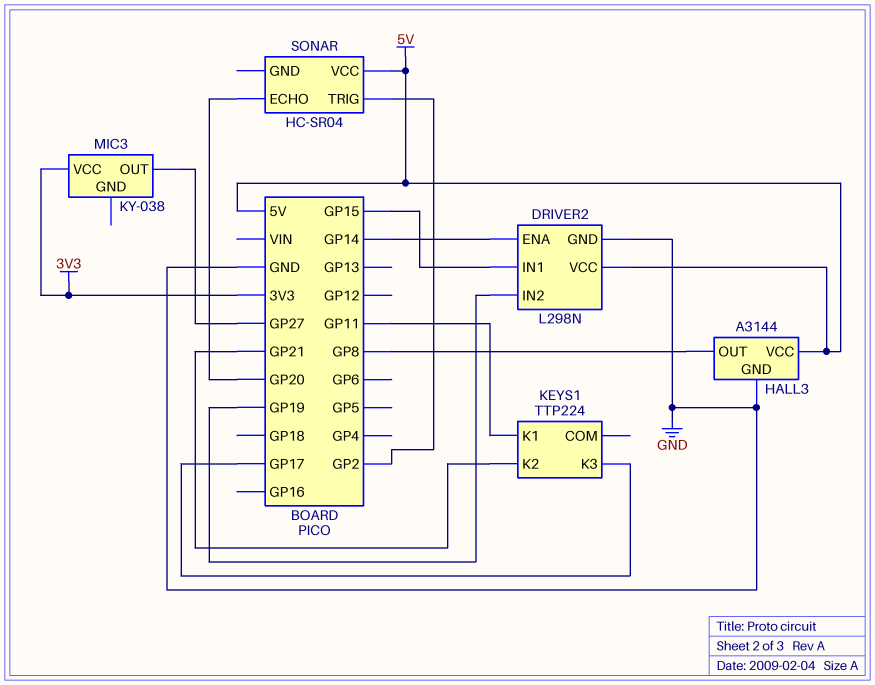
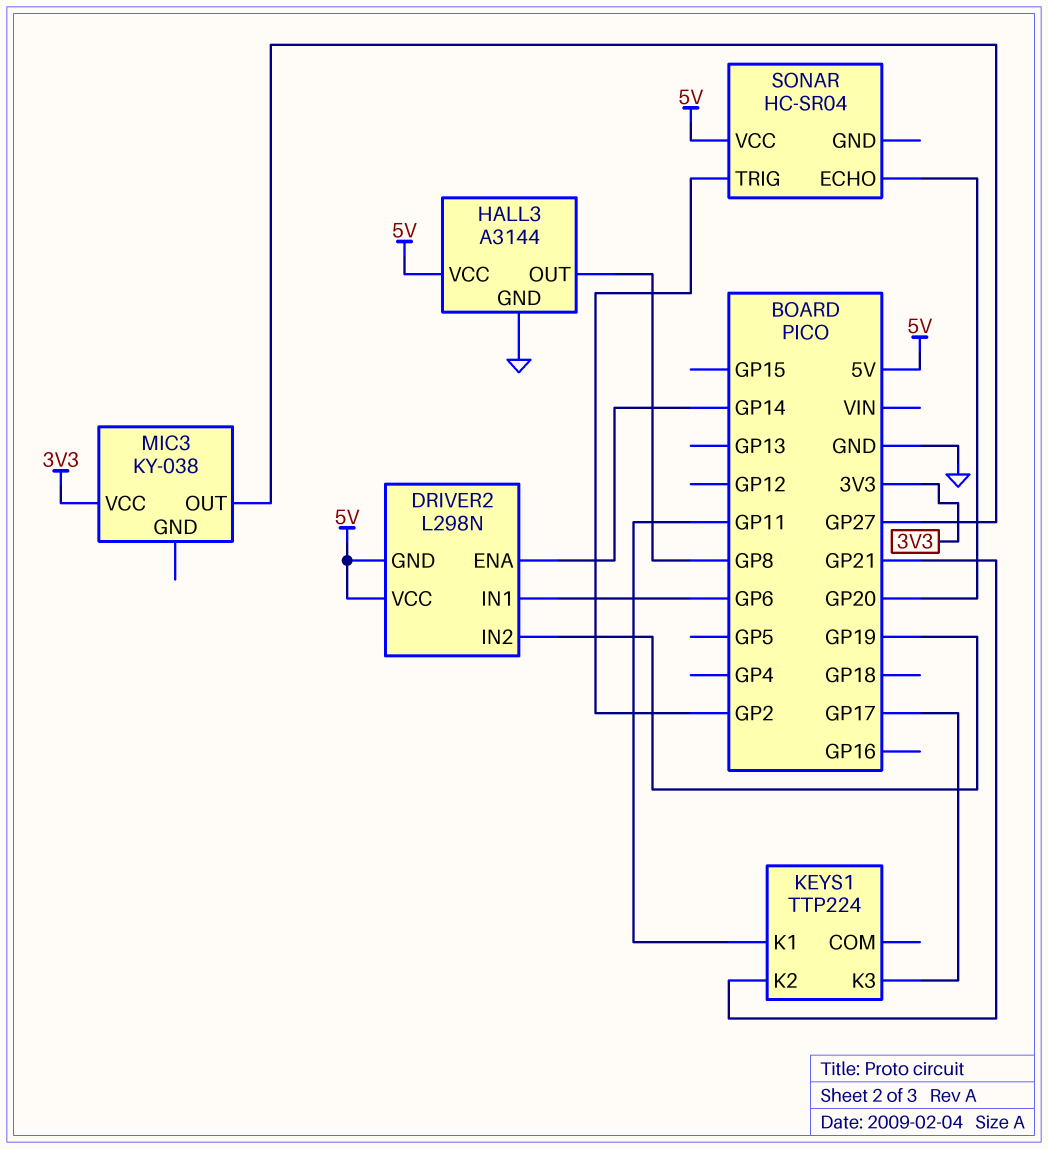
DRIVER2 pin GND: GND -> 5V
DRIVER2 pin IN1: GP15 -> GP6

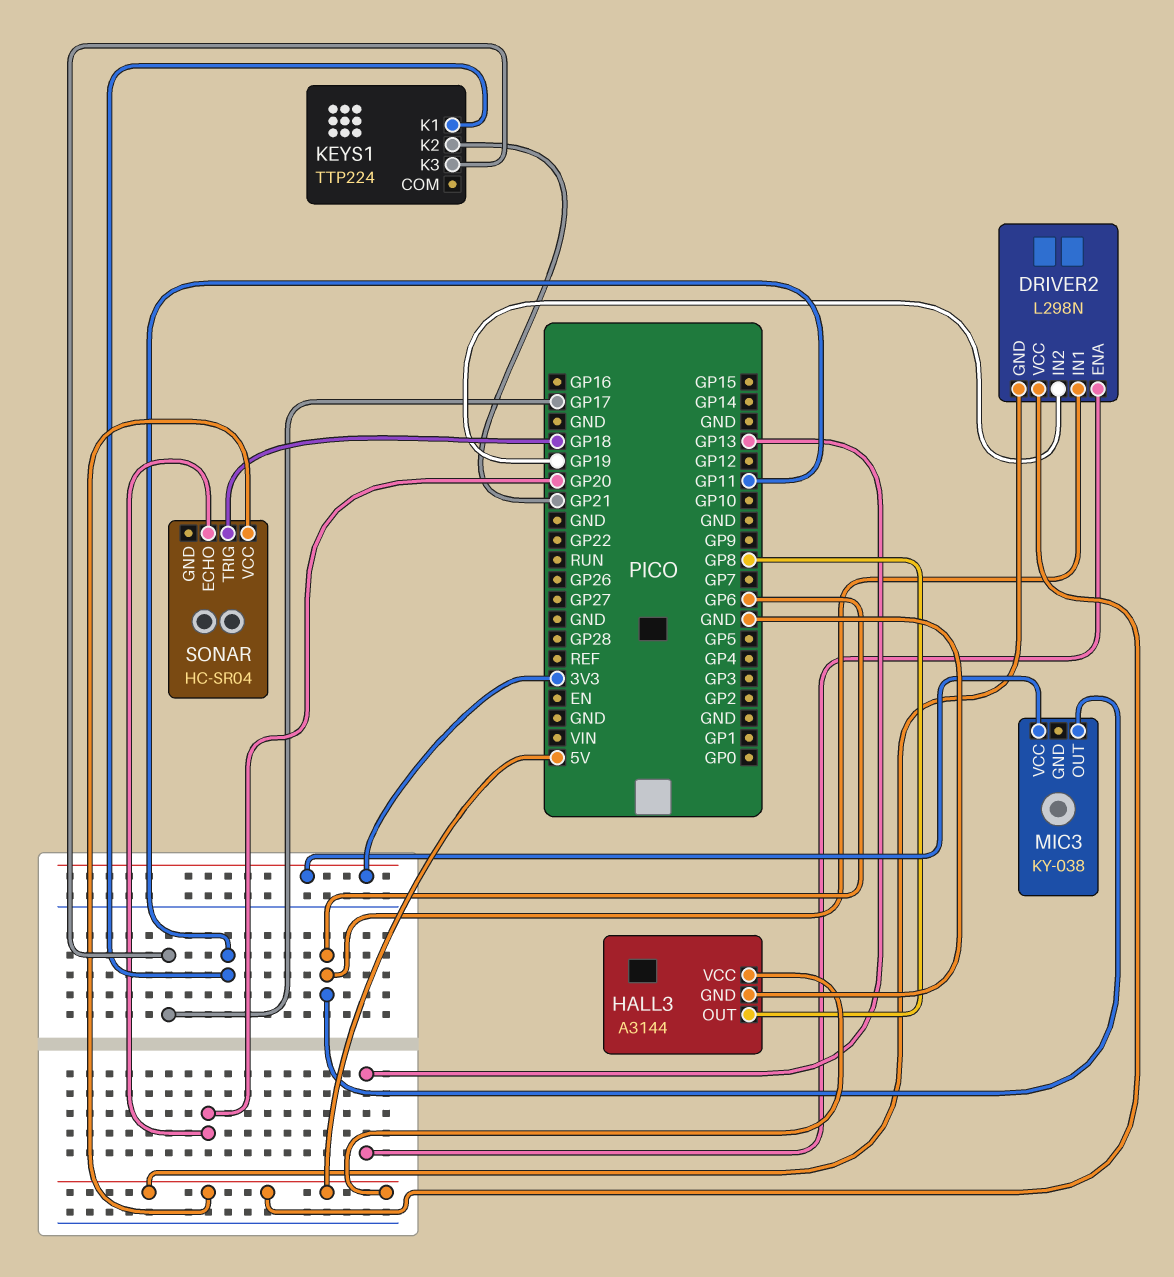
DRIVER2 pin ENA: GP14 -> GP13
MIC3 pin OUT: GP27 -> GP6
SONAR pin TRIG: GP2 -> GP18

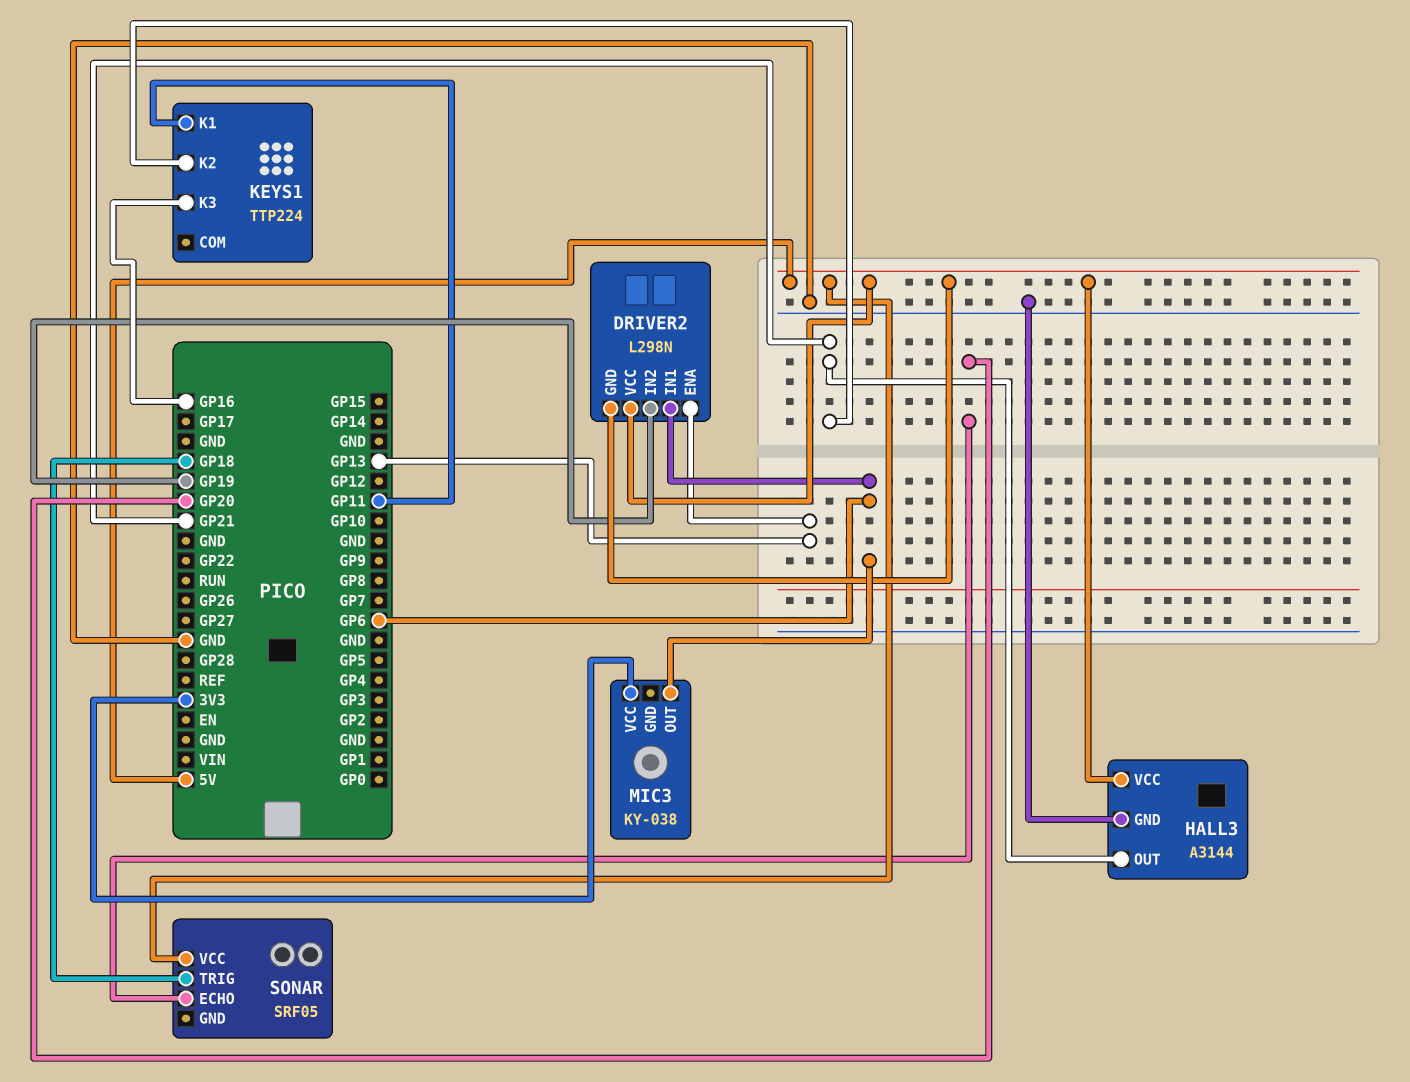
HALL3 pin OUT: GP8 -> GP21
KEYS1 pin K3: GP17 -> GP16
SONAR: HC-SR04 -> SRF05

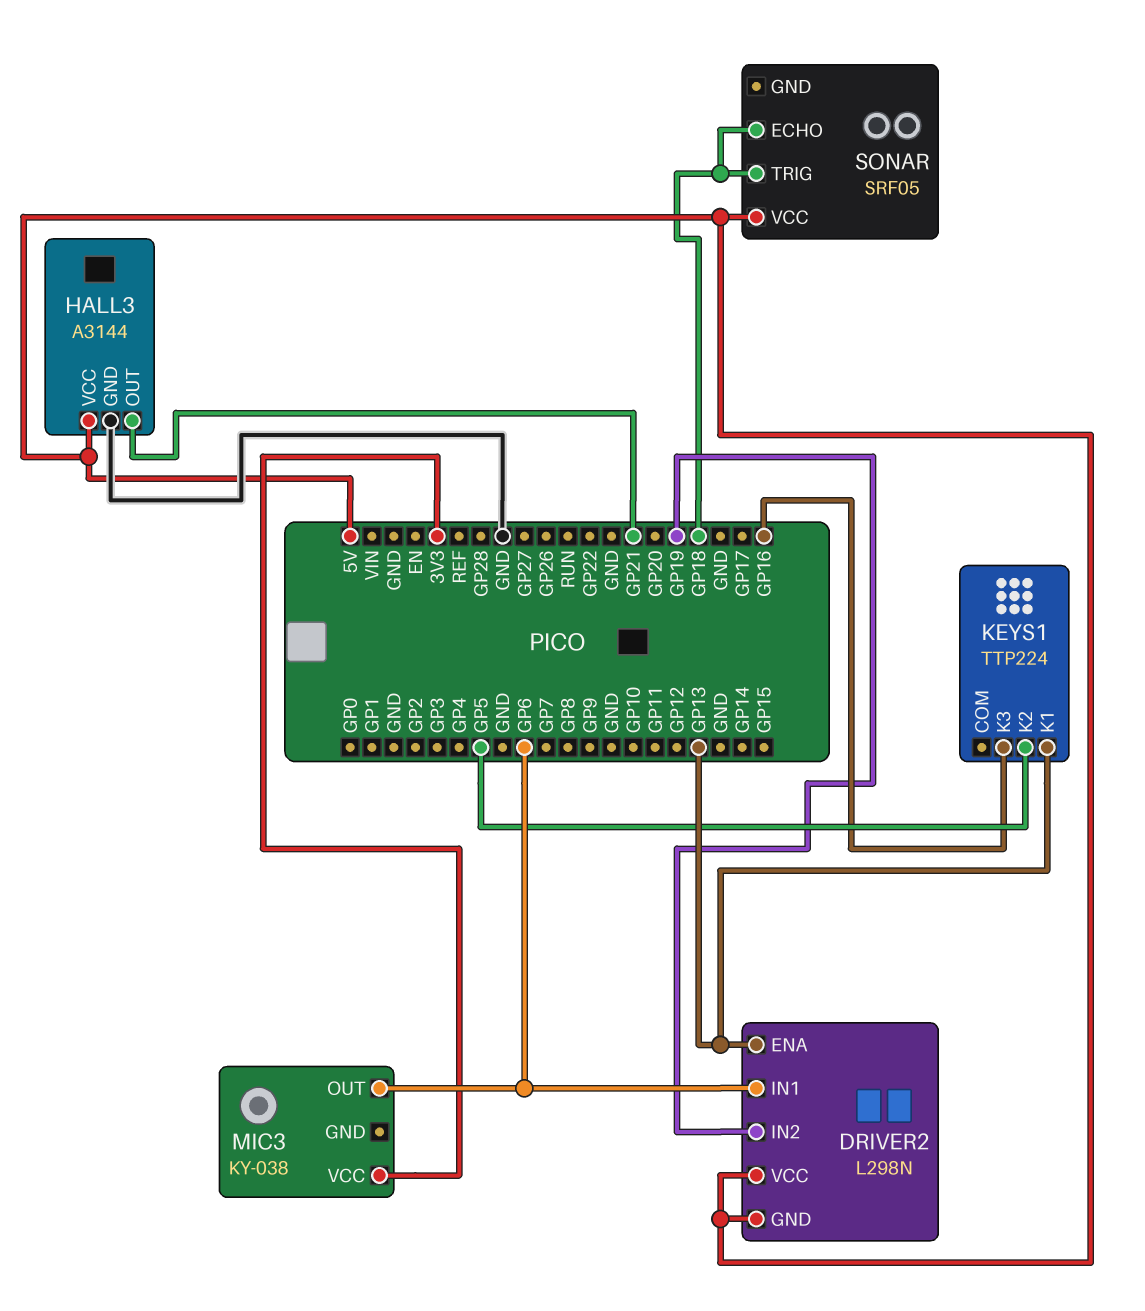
KEYS1 pin K1: GP11 -> GP13
KEYS1 pin K2: GP21 -> GP5
SONAR pin ECHO: GP20 -> GP18

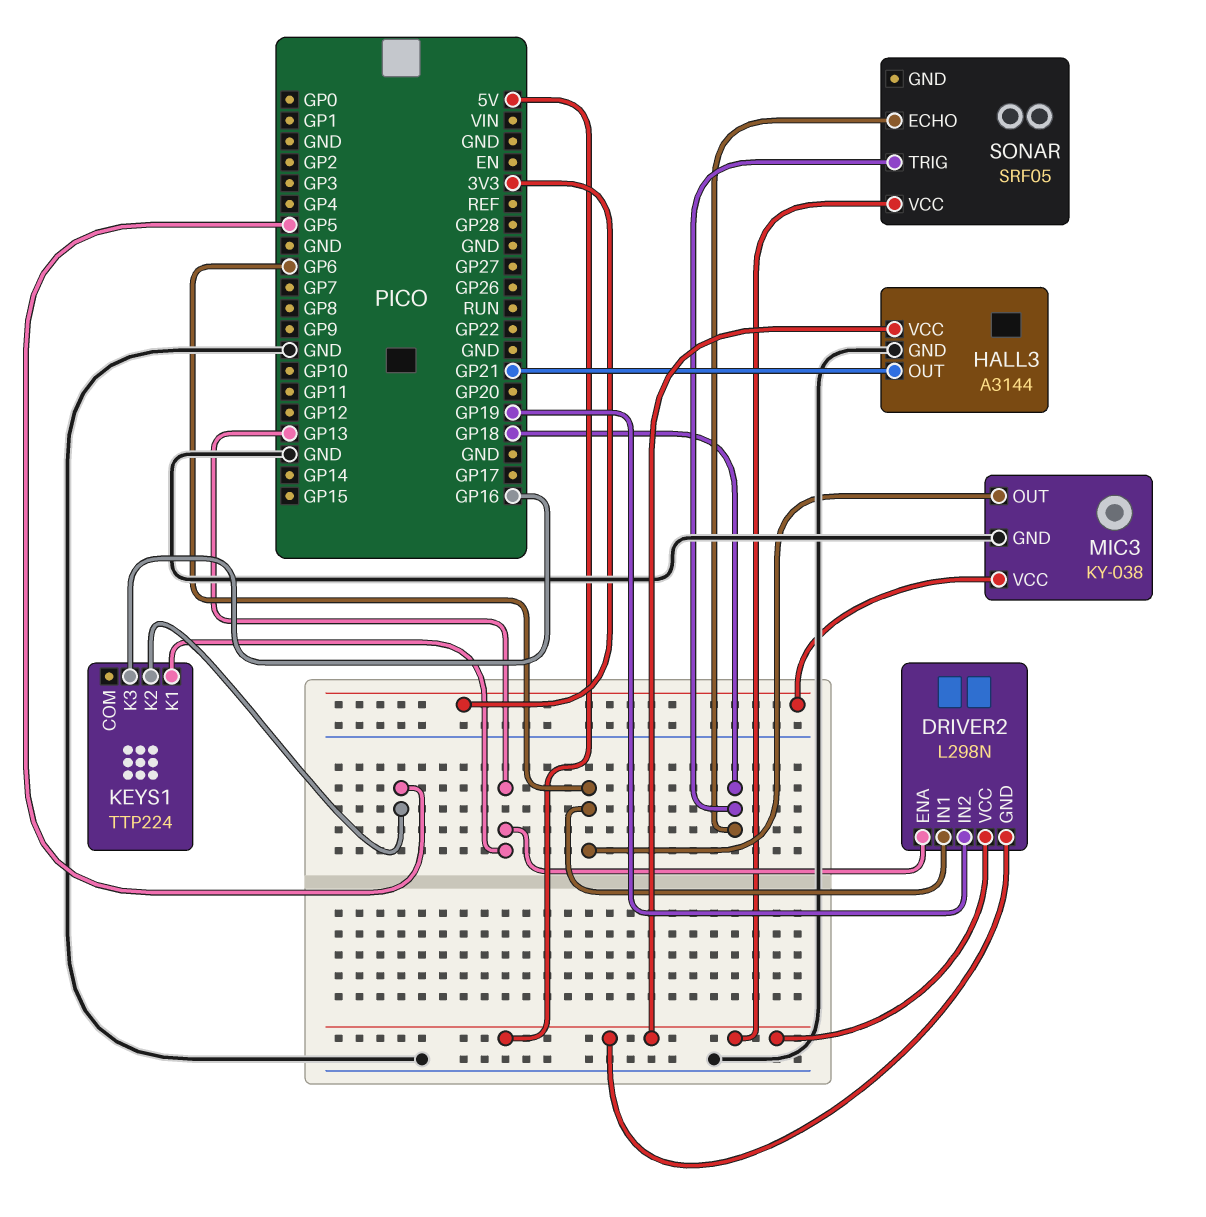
MIC3 pin GND: none -> GND

